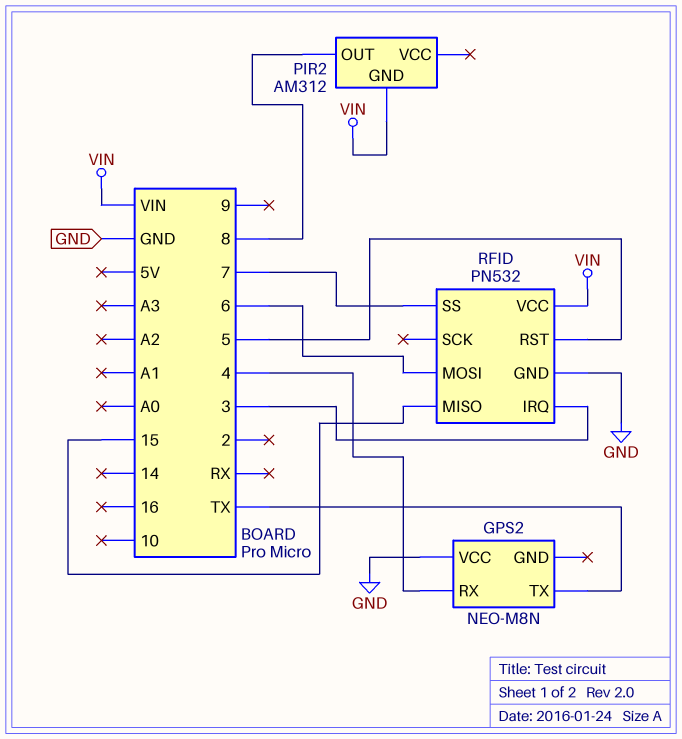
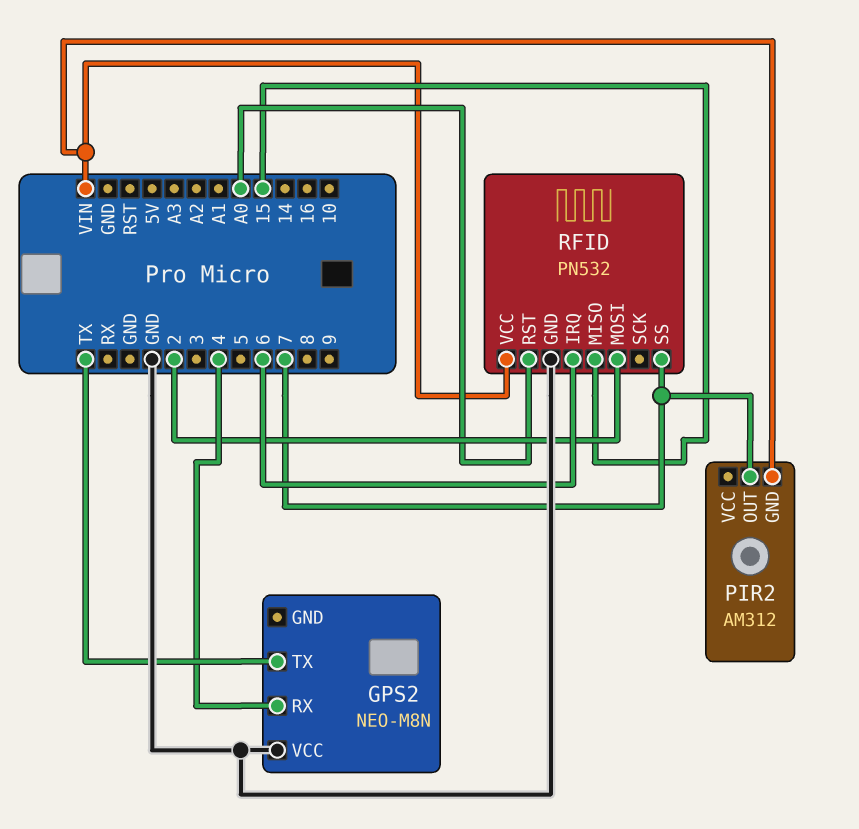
PIR2 pin OUT: 8 -> 7
RFID pin IRQ: 3 -> 6
RFID pin MOSI: 6 -> 2
RFID pin RST: 5 -> A0

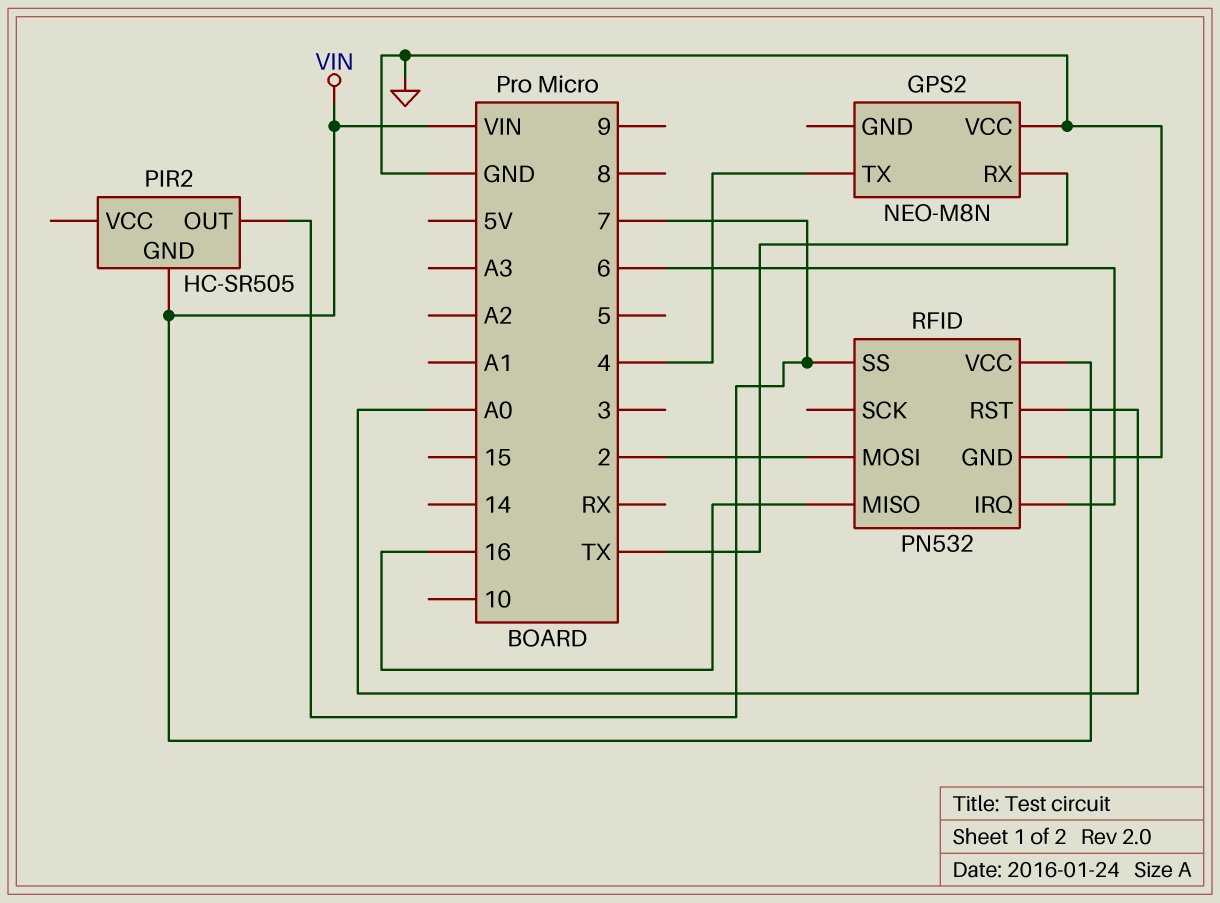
GPS2 pin RX: 4 -> TX
GPS2 pin TX: TX -> 4
PIR2: AM312 -> HC-SR505
RFID pin MISO: 15 -> 16

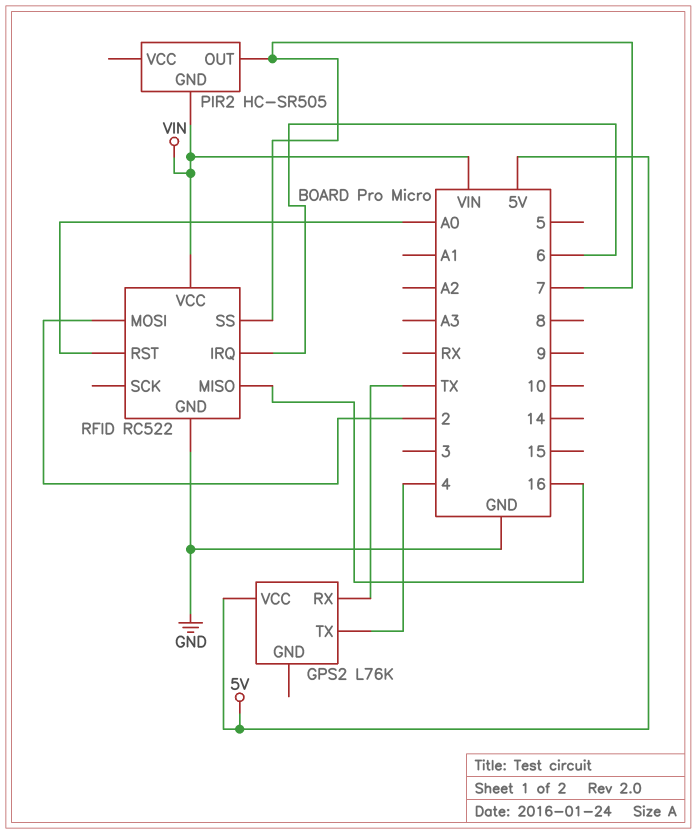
GPS2: NEO-M8N -> L76K
GPS2 pin VCC: GND -> 5V
RFID: PN532 -> RC522

